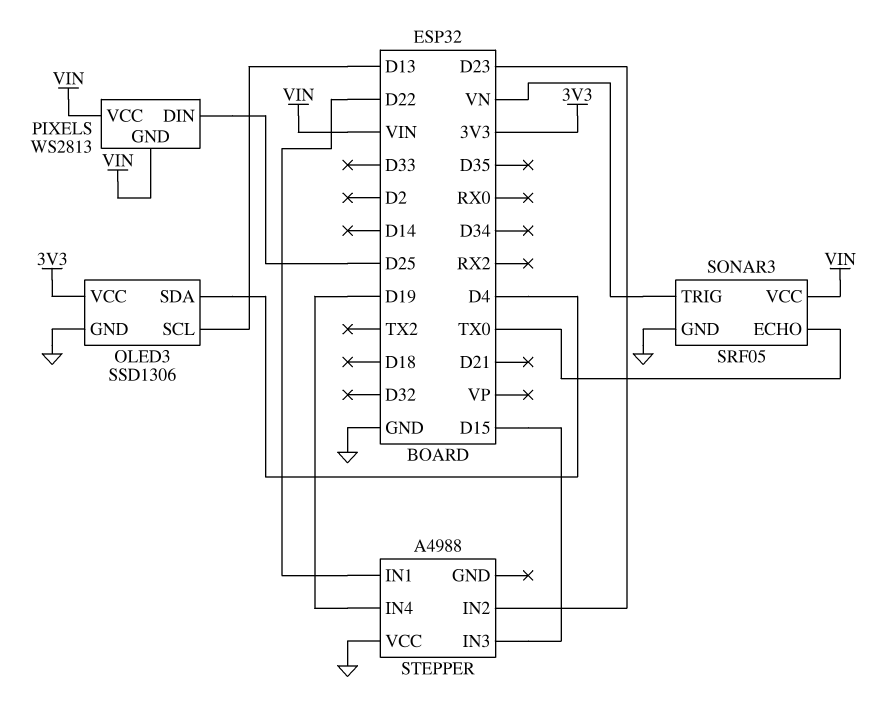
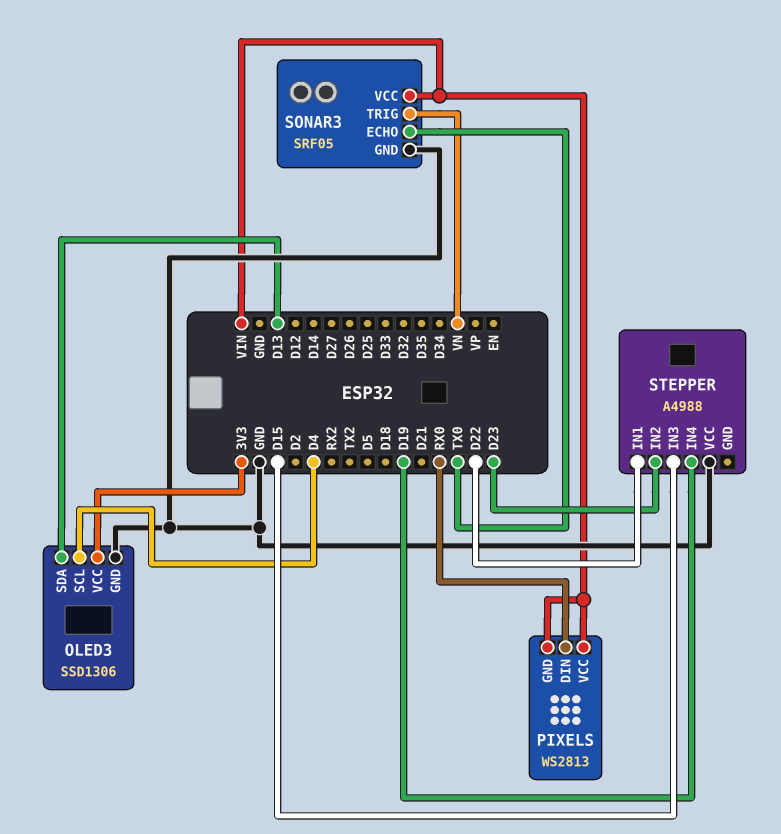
OLED3 pin SCL: D13 -> D4
OLED3 pin SDA: D4 -> D13
PIXELS pin DIN: D25 -> RX0

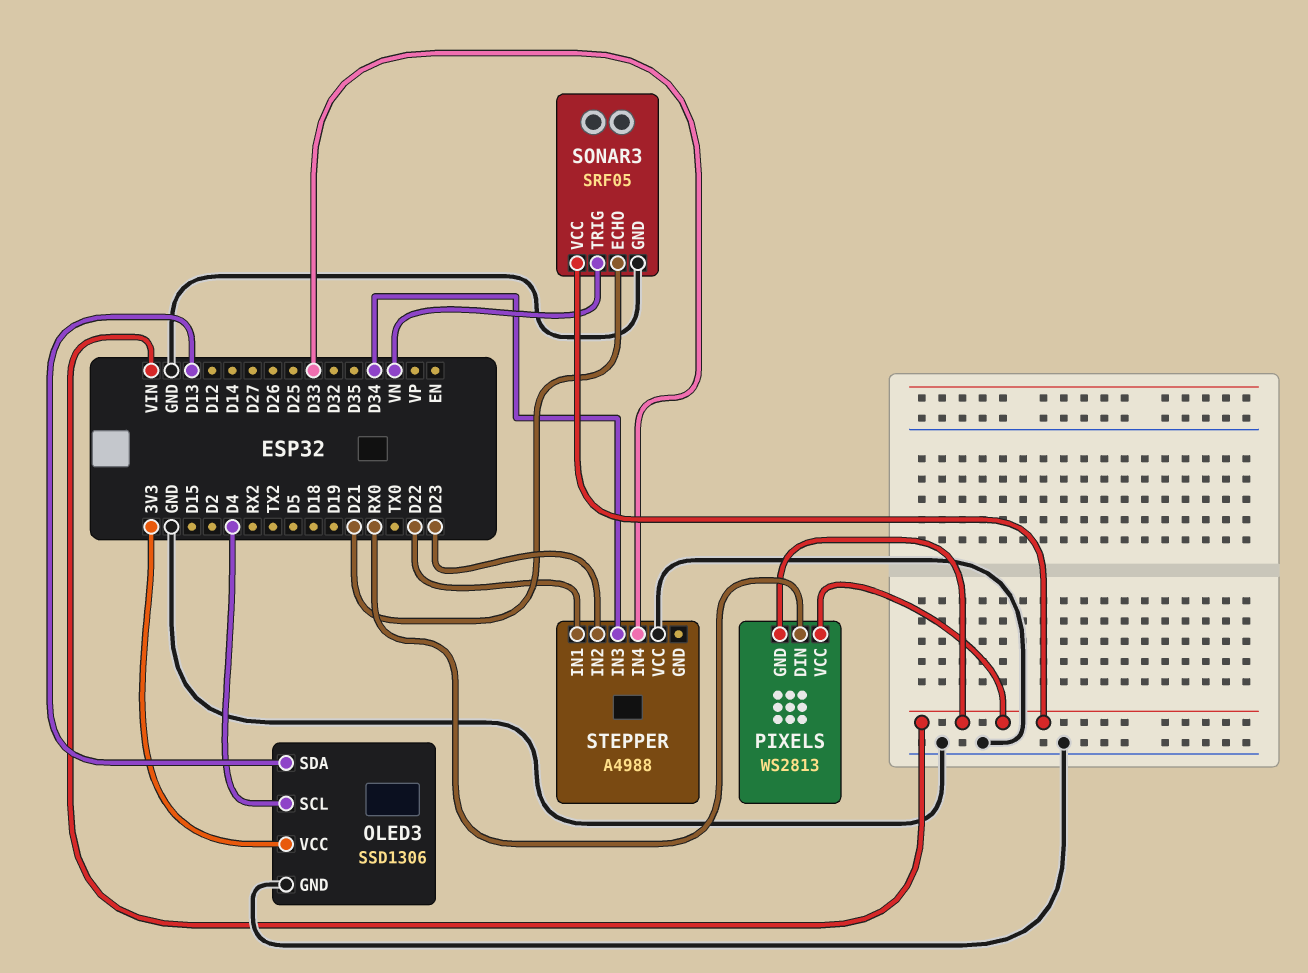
SONAR3 pin ECHO: TX0 -> D21
STEPPER pin IN3: D15 -> D34
STEPPER pin IN4: D19 -> D33

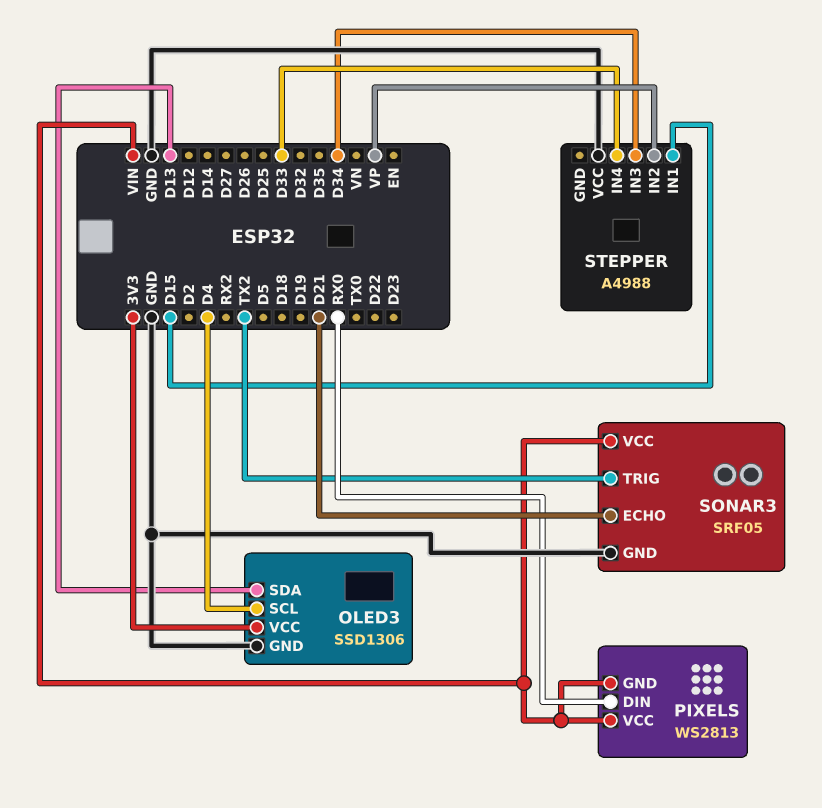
SONAR3 pin TRIG: VN -> TX2
STEPPER pin IN1: D22 -> D15
STEPPER pin IN2: D23 -> VP

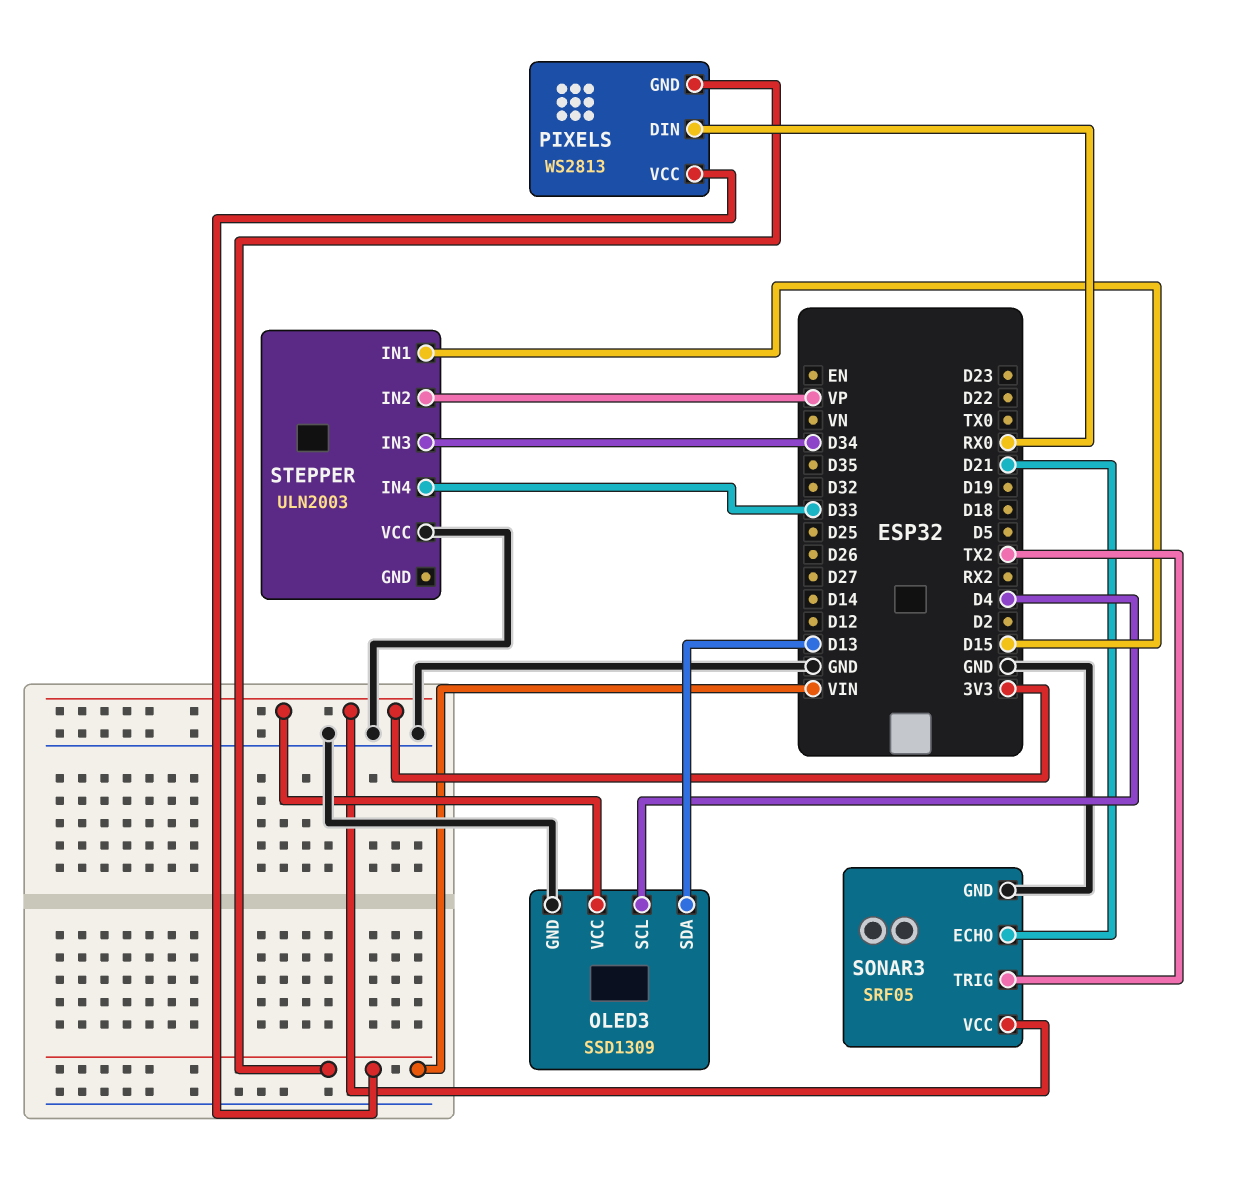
OLED3: SSD1306 -> SSD1309
SONAR3 pin VCC: VIN -> 3V3
STEPPER: A4988 -> ULN2003

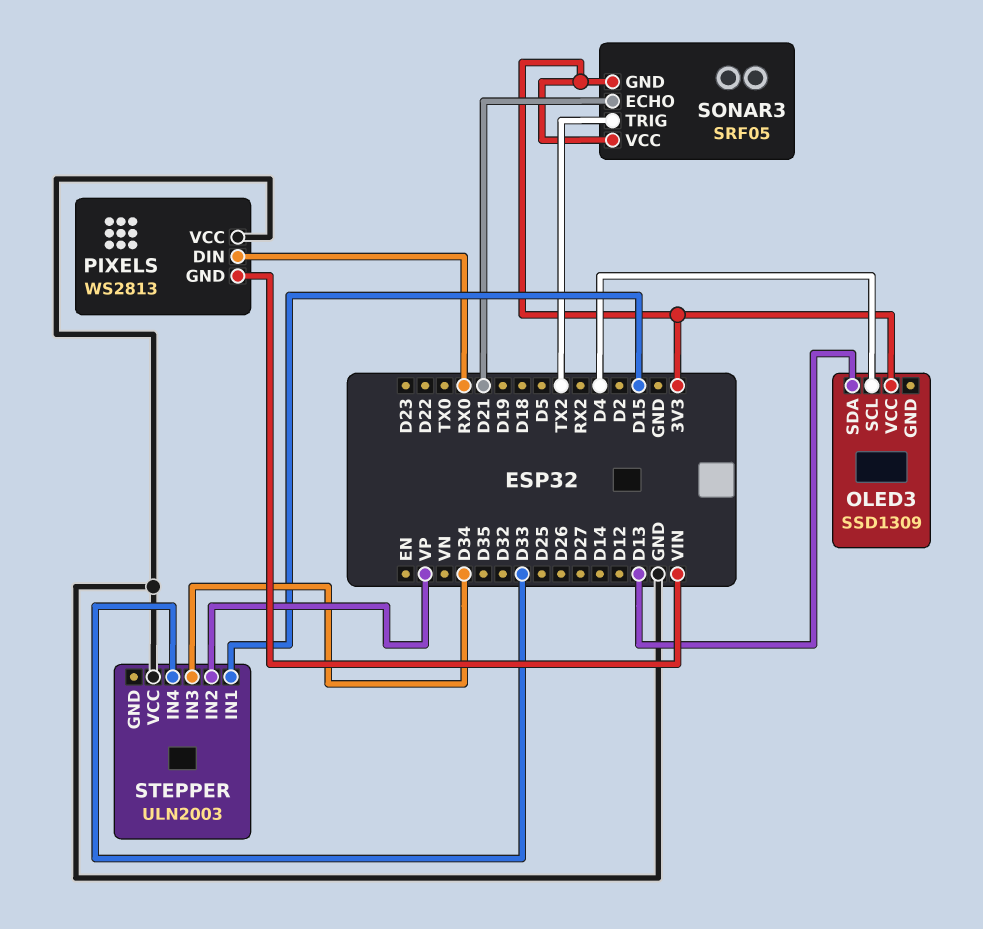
OLED3 pin GND: GND -> none
PIXELS pin VCC: VIN -> GND
SONAR3 pin GND: GND -> 3V3

